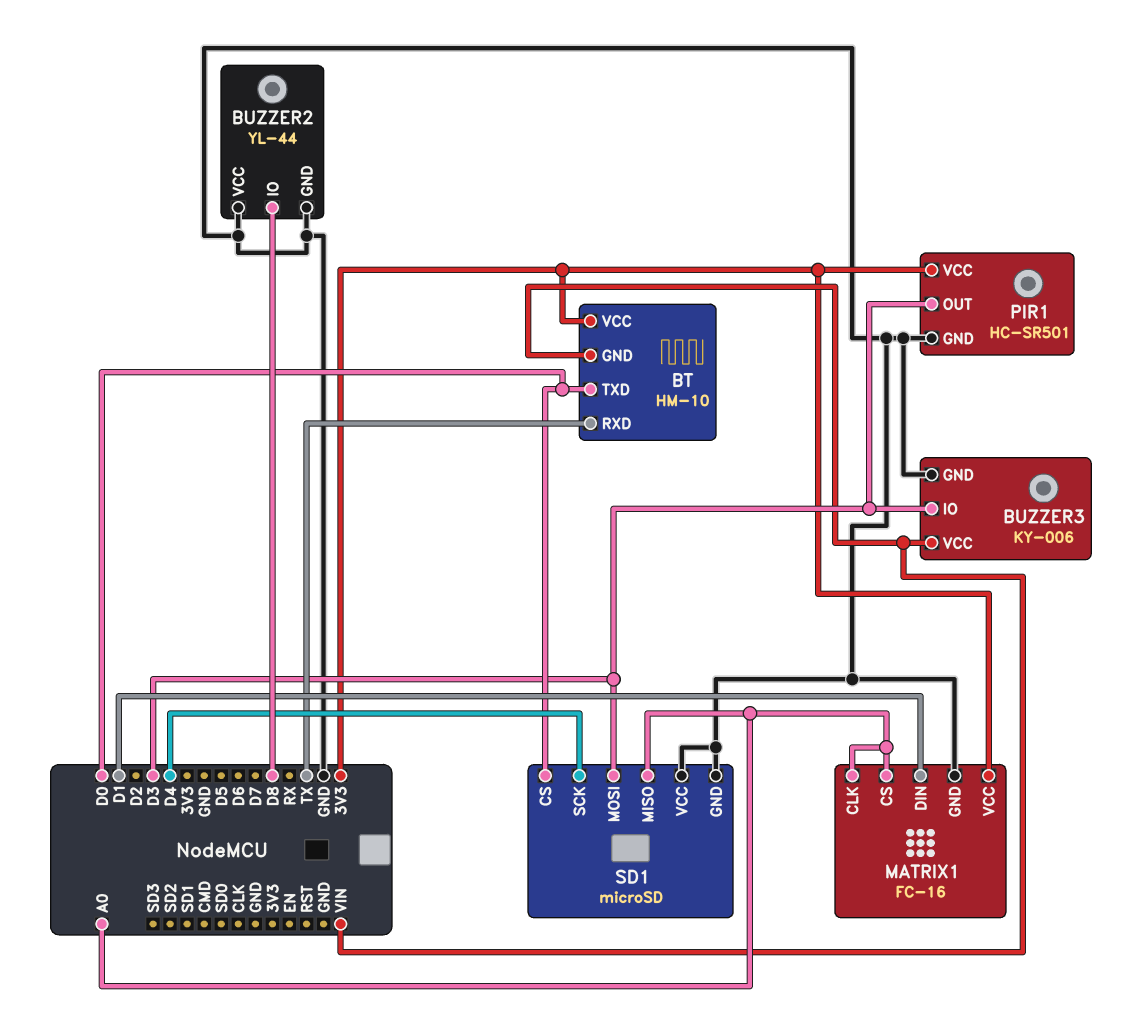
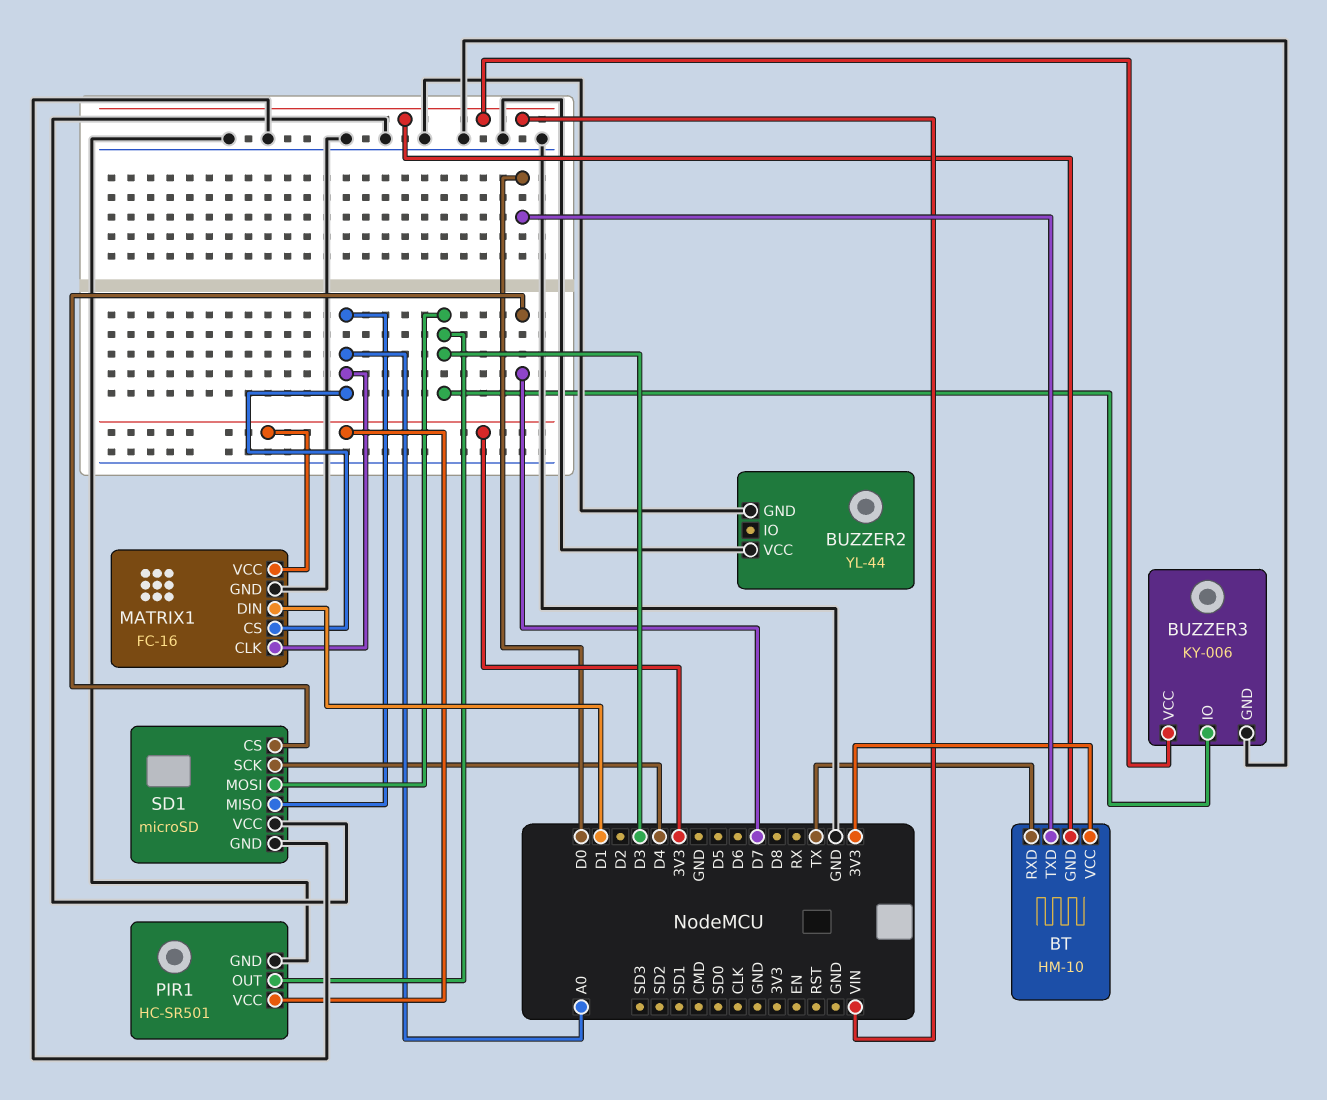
BUZZER2 pin IO: D8 -> none
SD1 pin CS: D0 -> D7

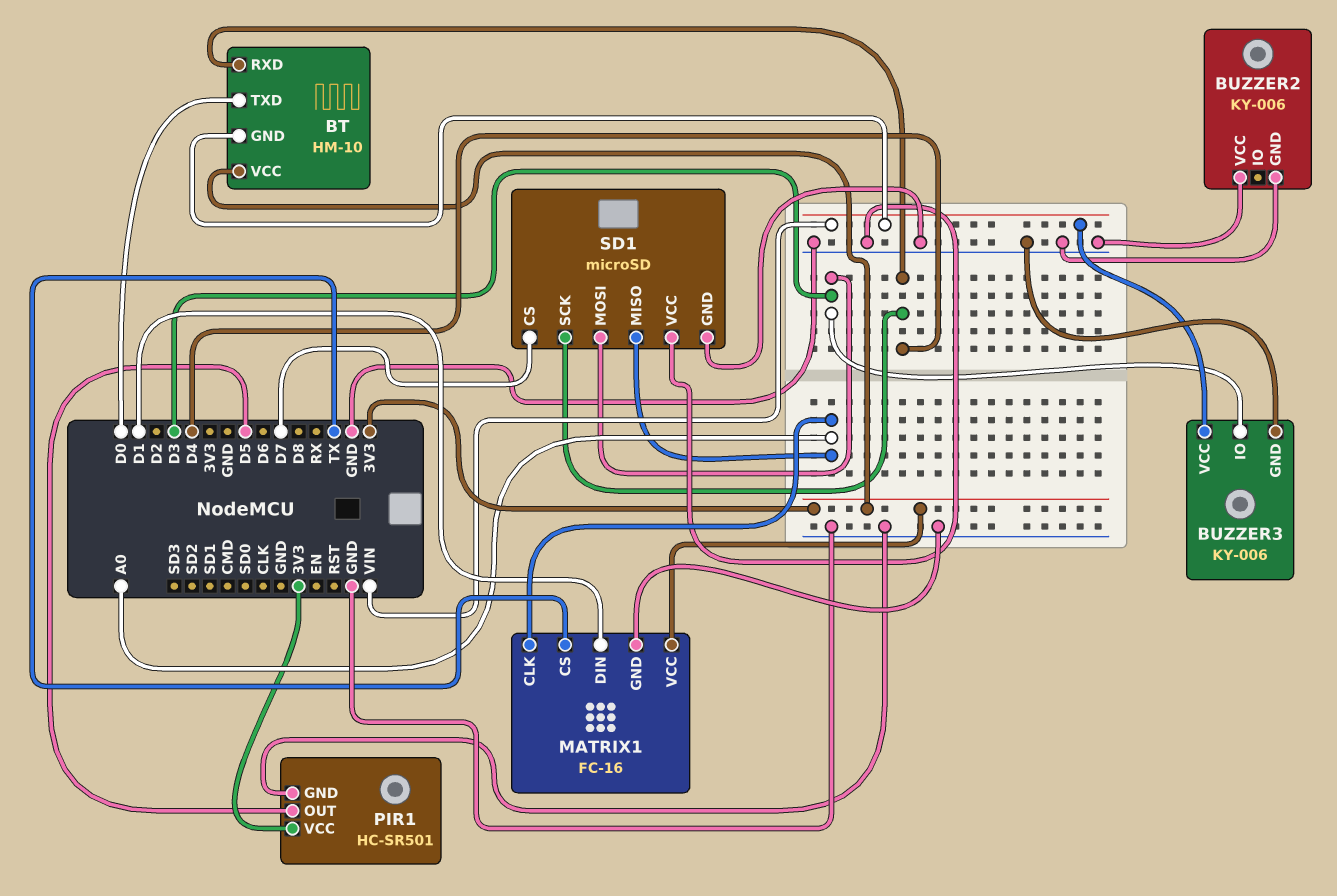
BT pin RXD: TX -> D4
BUZZER2: YL-44 -> KY-006
MATRIX1 pin CS: A0 -> TX
PIR1 pin OUT: D3 -> D5

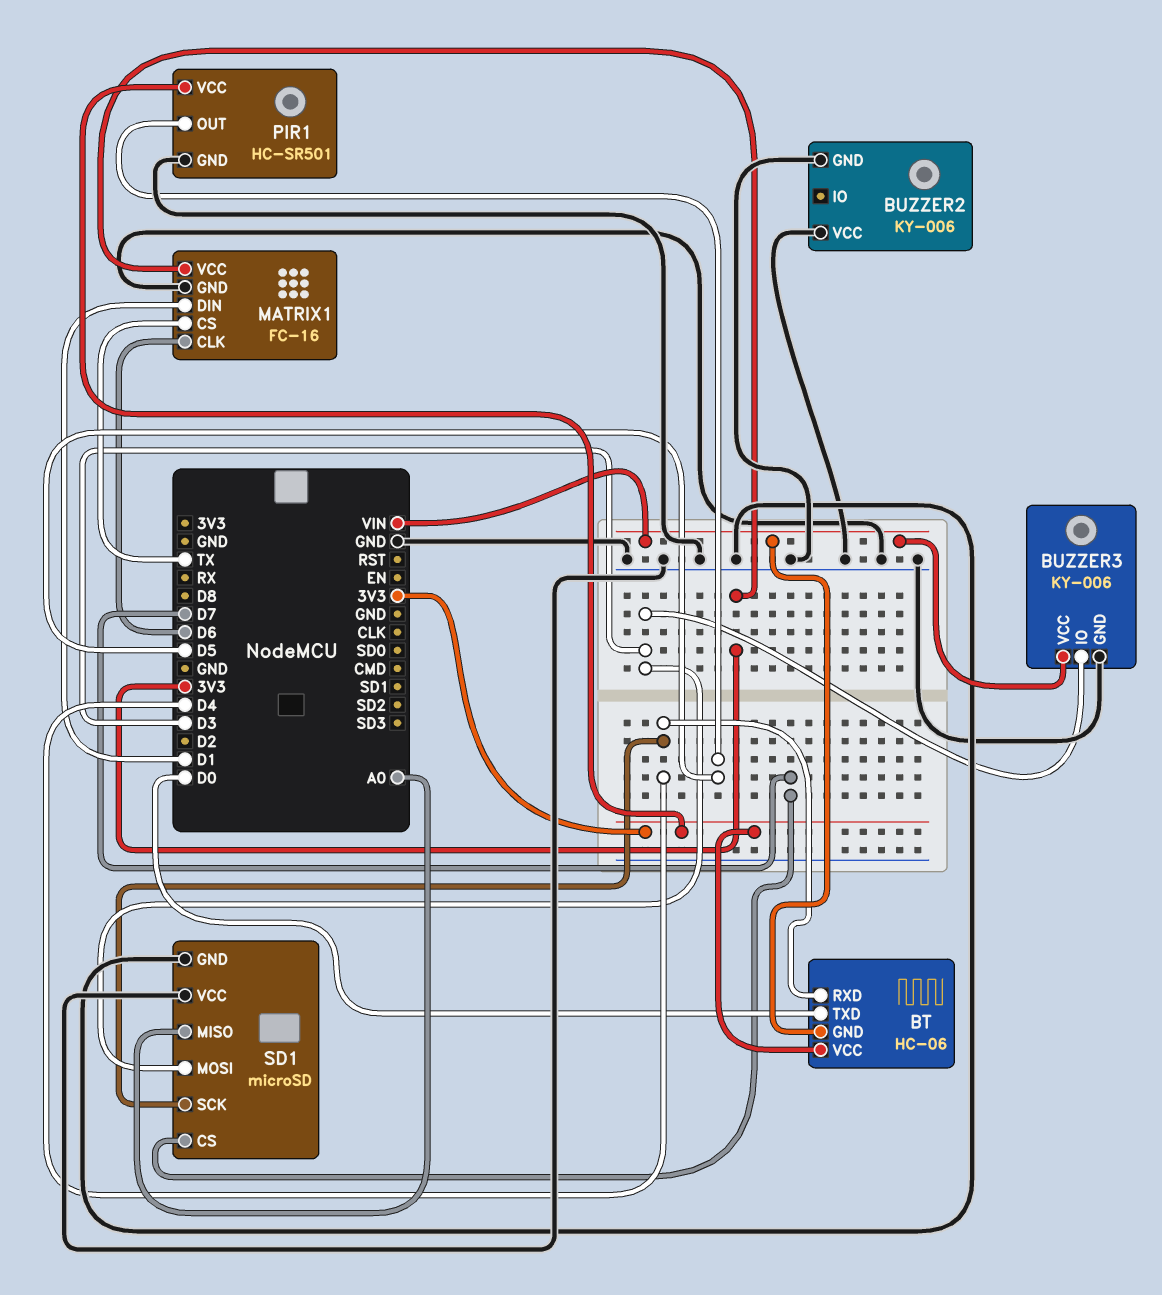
BT: HM-10 -> HC-06
MATRIX1 pin CLK: A0 -> D6

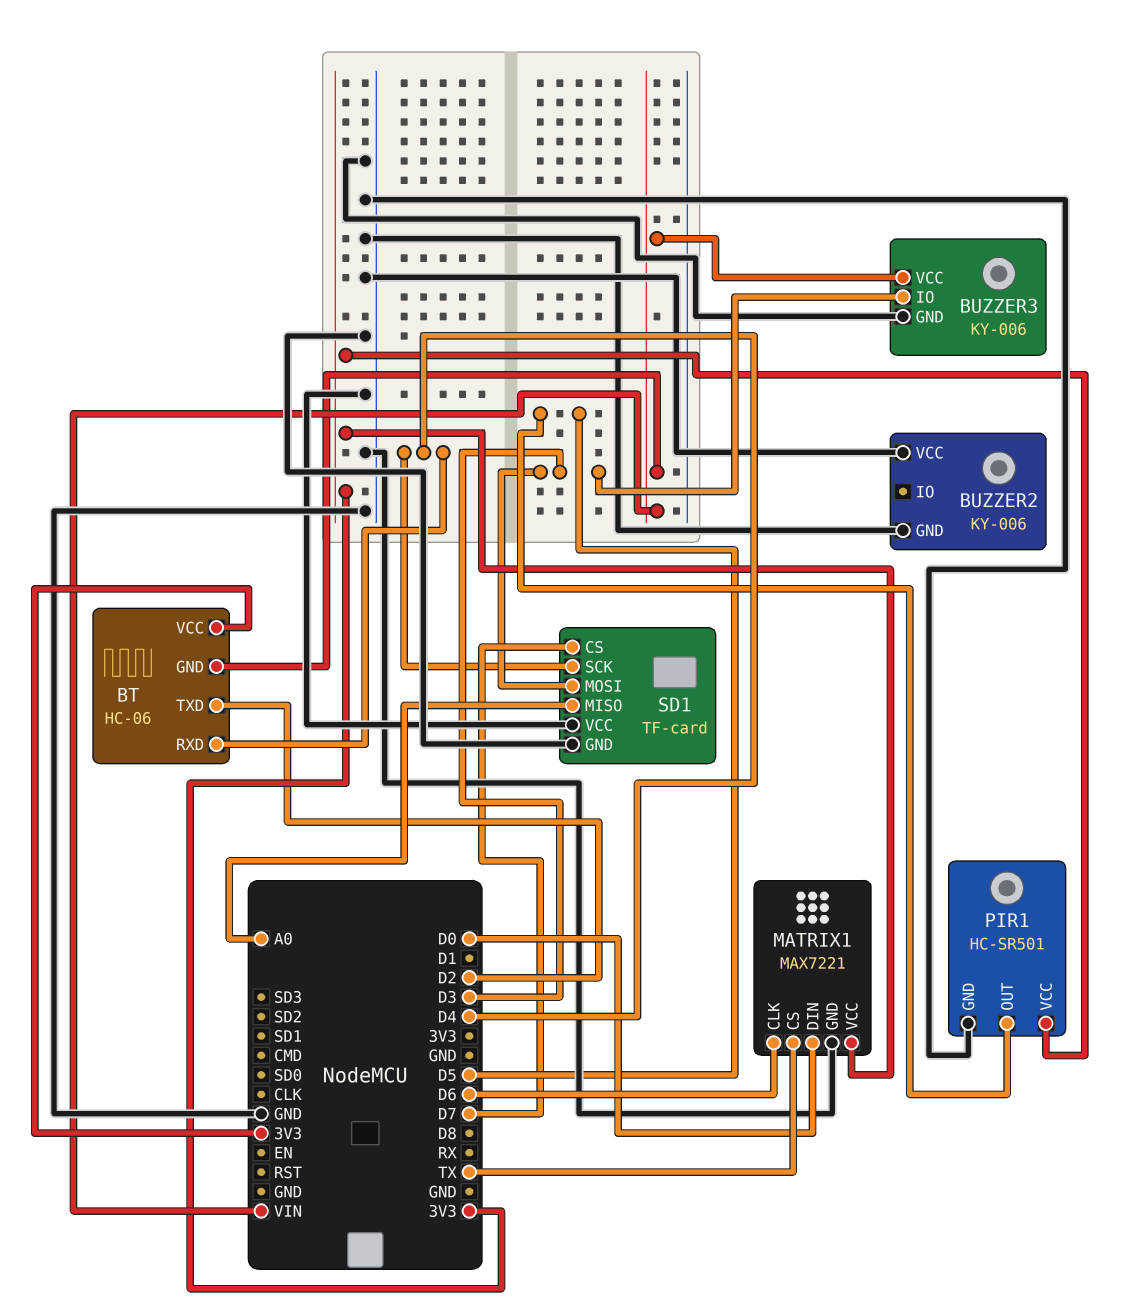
BT pin TXD: D0 -> D2
MATRIX1: FC-16 -> MAX7221
MATRIX1 pin DIN: D1 -> D0
SD1: microSD -> TF-card

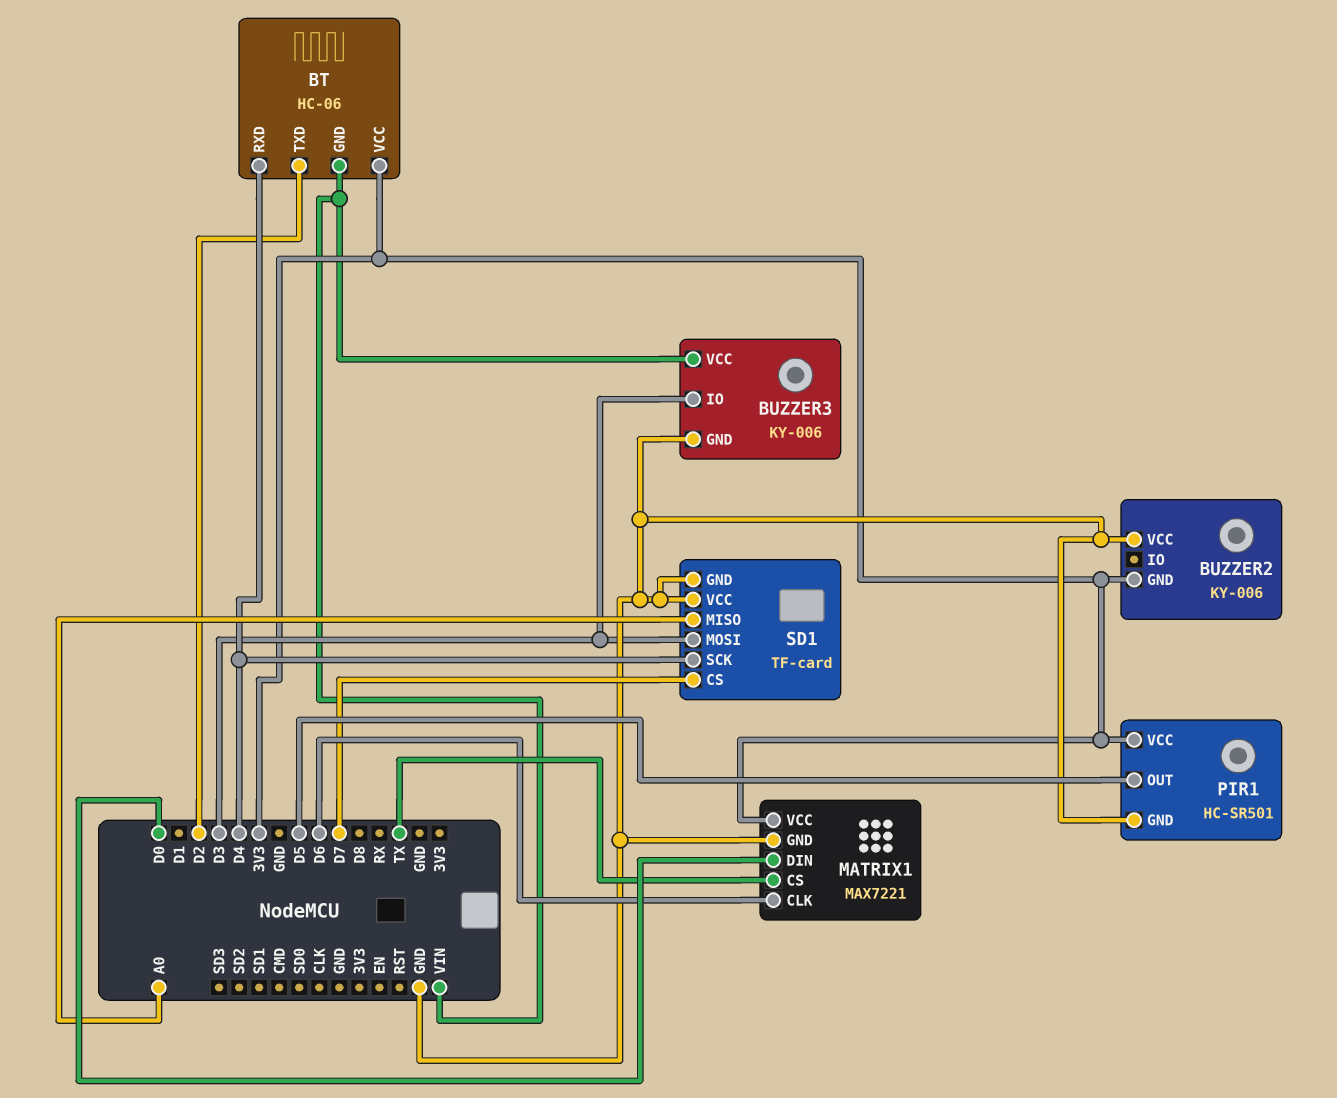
BUZZER2 pin GND: GND -> 3V3

